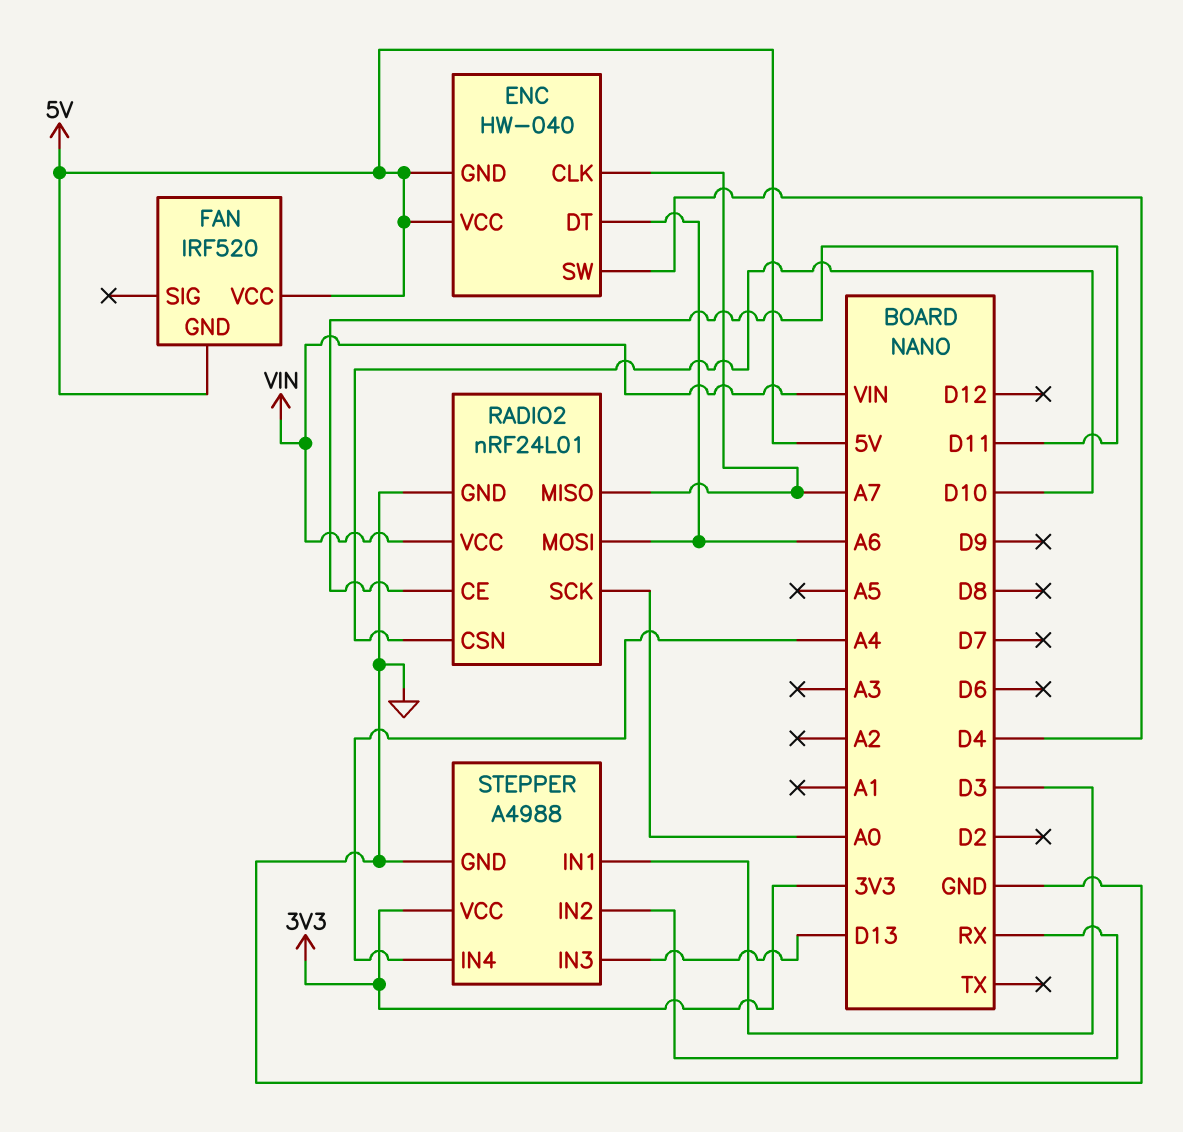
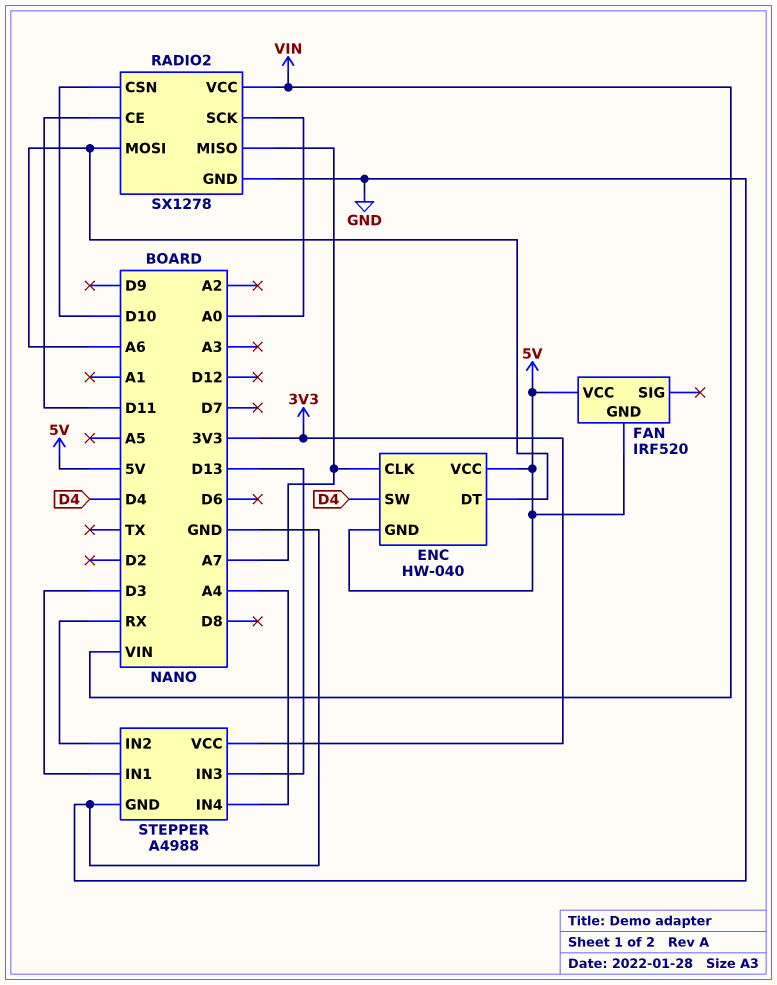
RADIO2: nRF24L01 -> SX1278

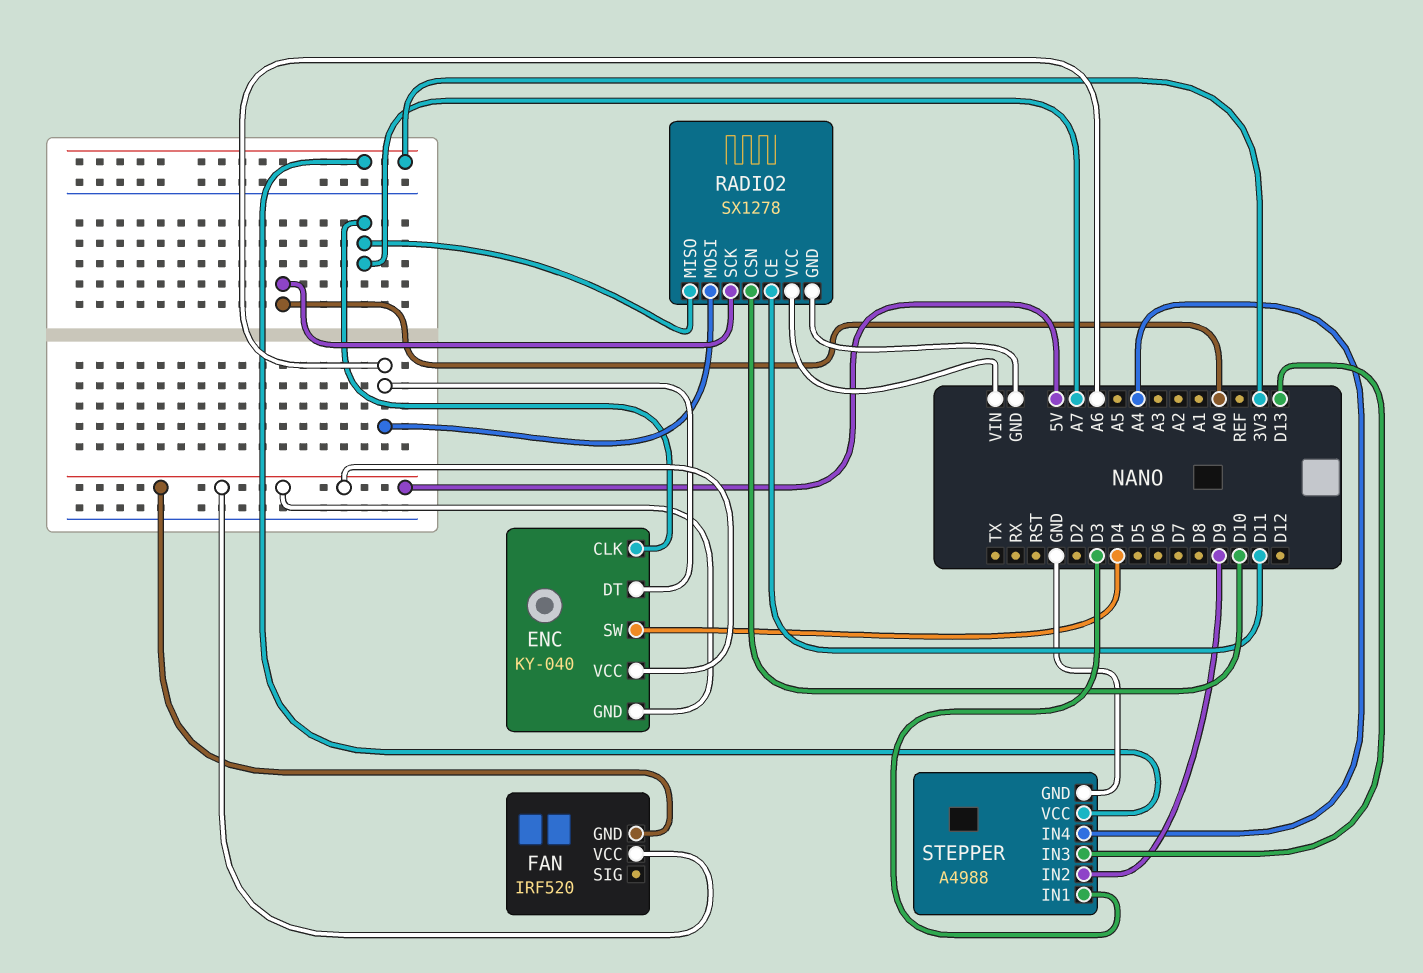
ENC: HW-040 -> KY-040
STEPPER pin IN2: RX -> D9

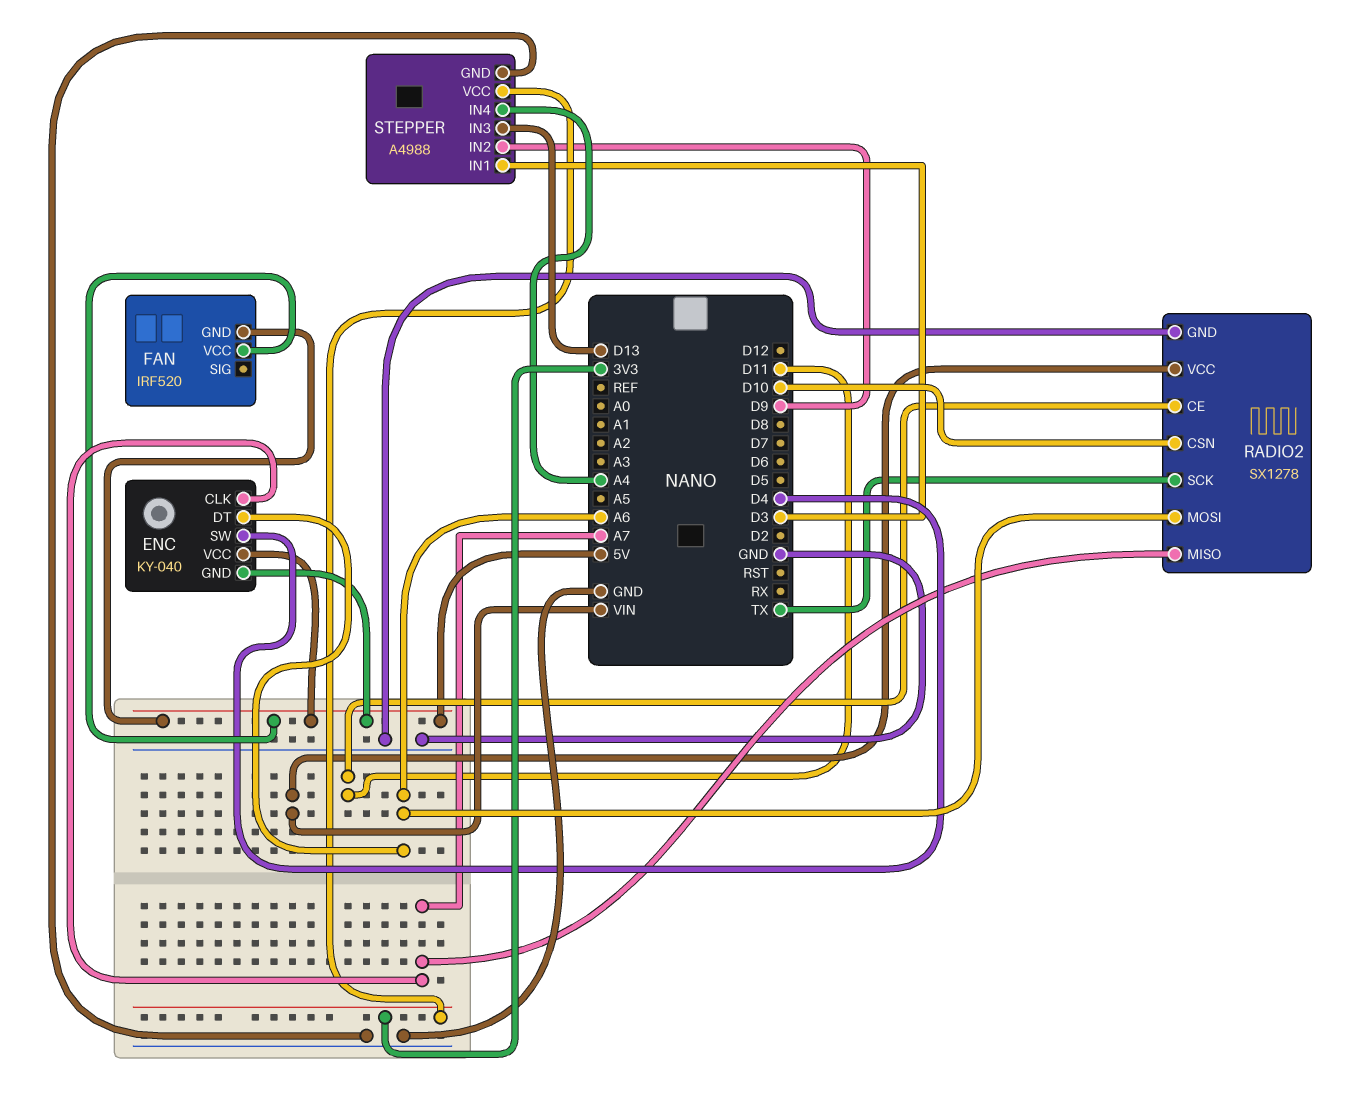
RADIO2 pin SCK: A0 -> TX

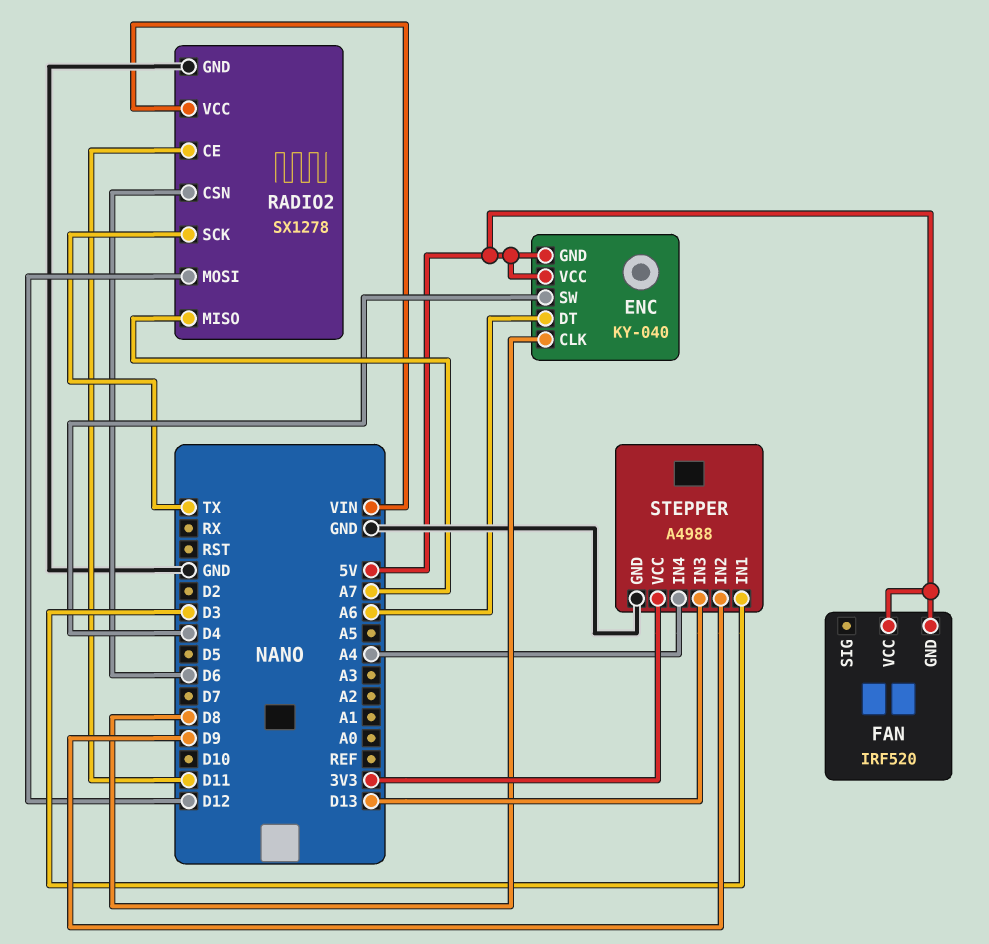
ENC pin CLK: A7 -> D8
RADIO2 pin CSN: D10 -> D6
RADIO2 pin MOSI: A6 -> D12

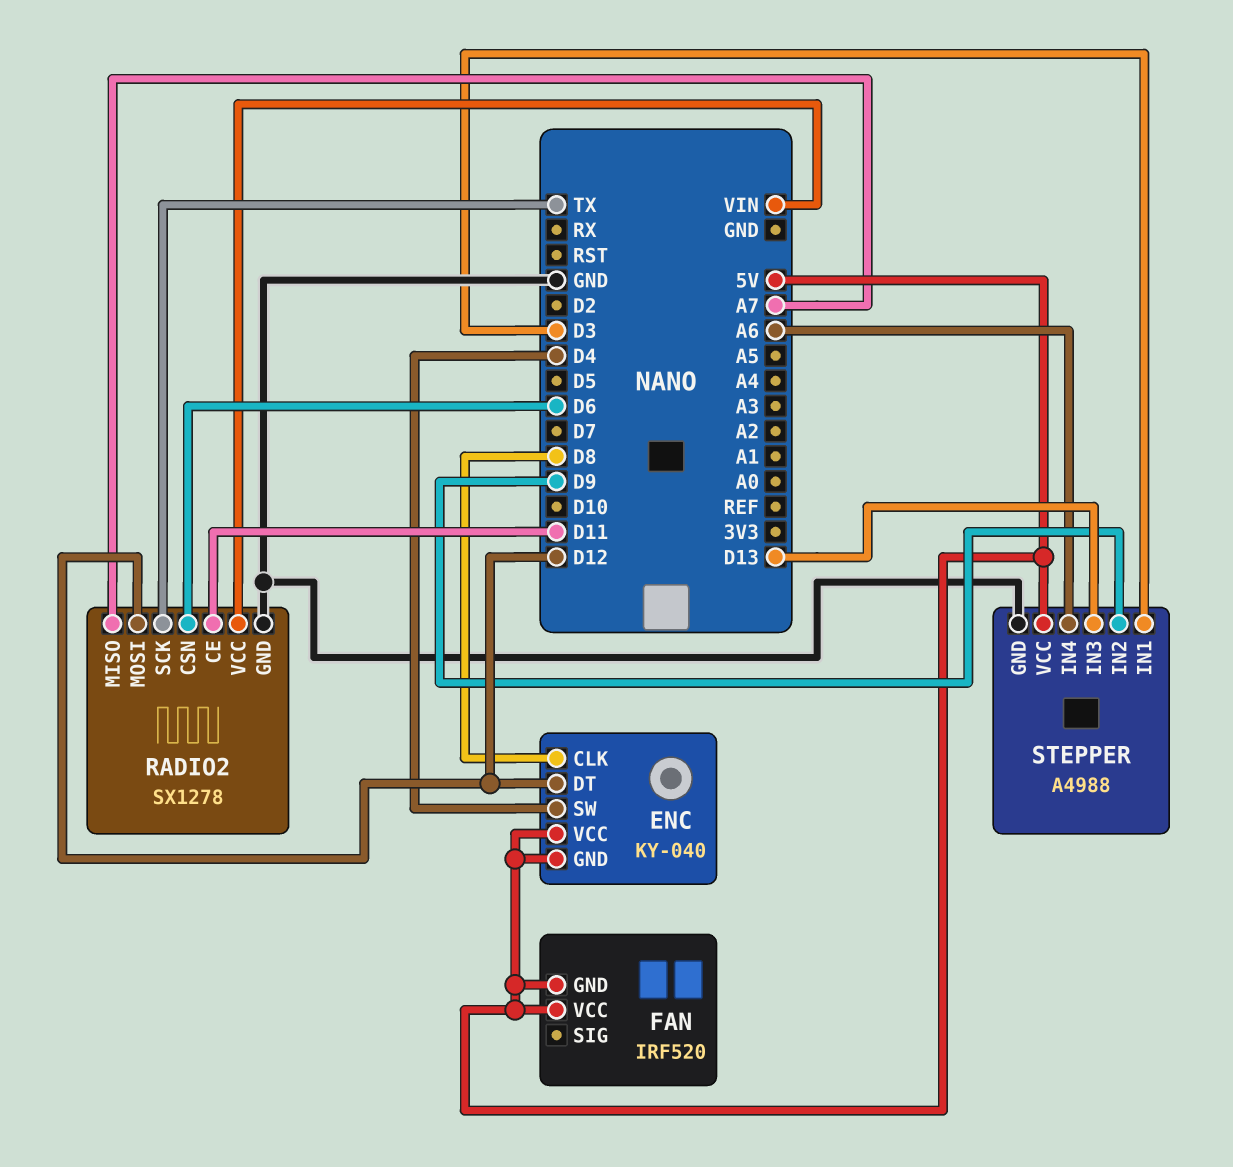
ENC pin DT: A6 -> D12
STEPPER pin IN4: A4 -> A6
STEPPER pin VCC: 3V3 -> 5V

